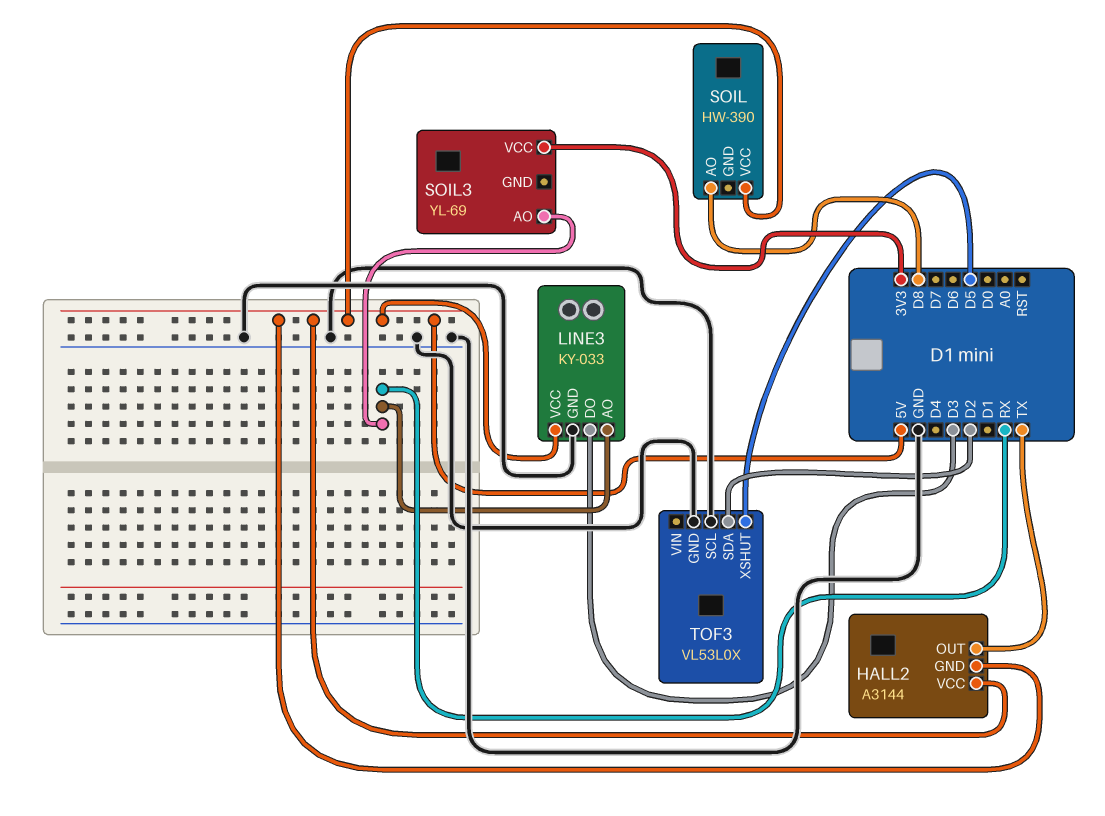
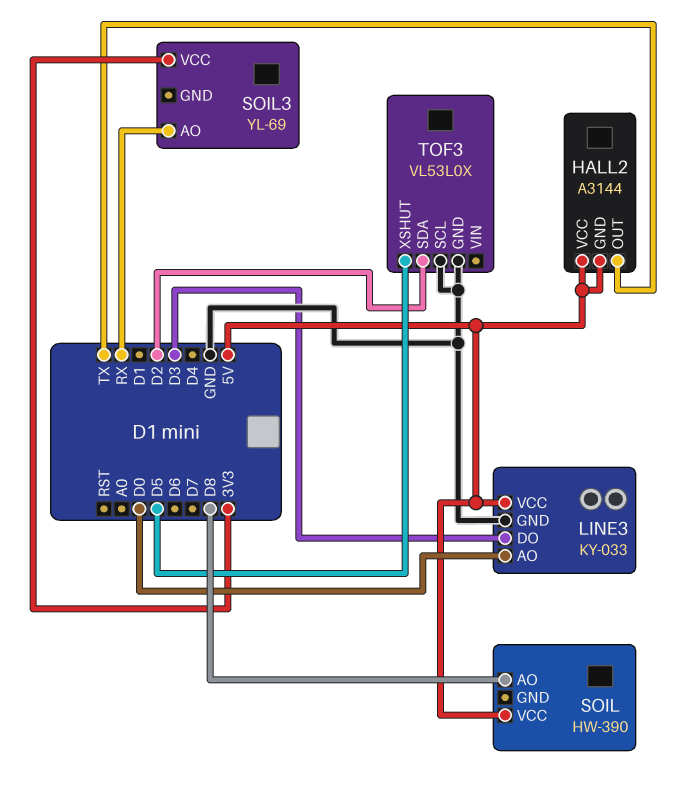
LINE3 pin AO: RX -> D0

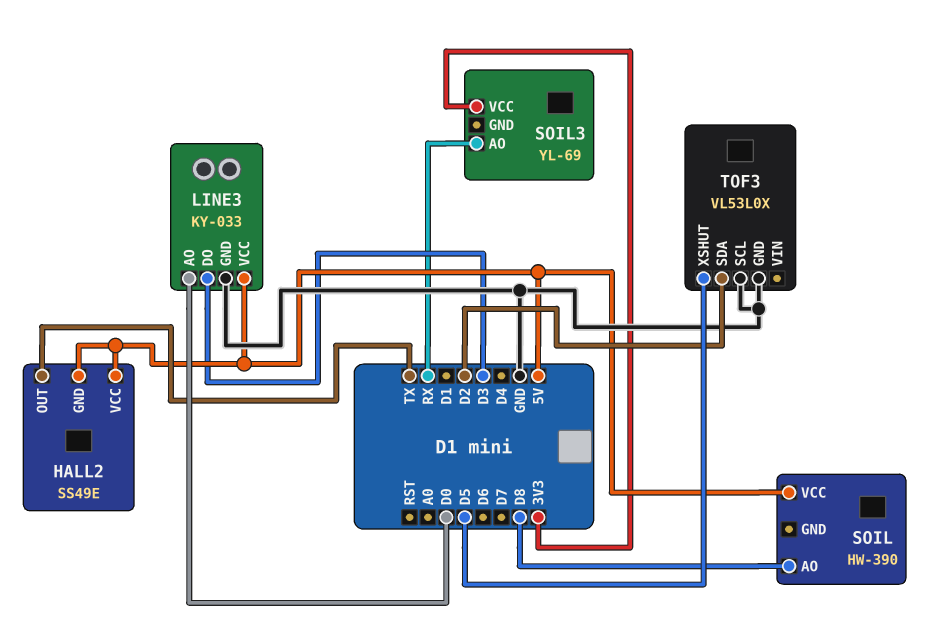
HALL2: A3144 -> SS49E

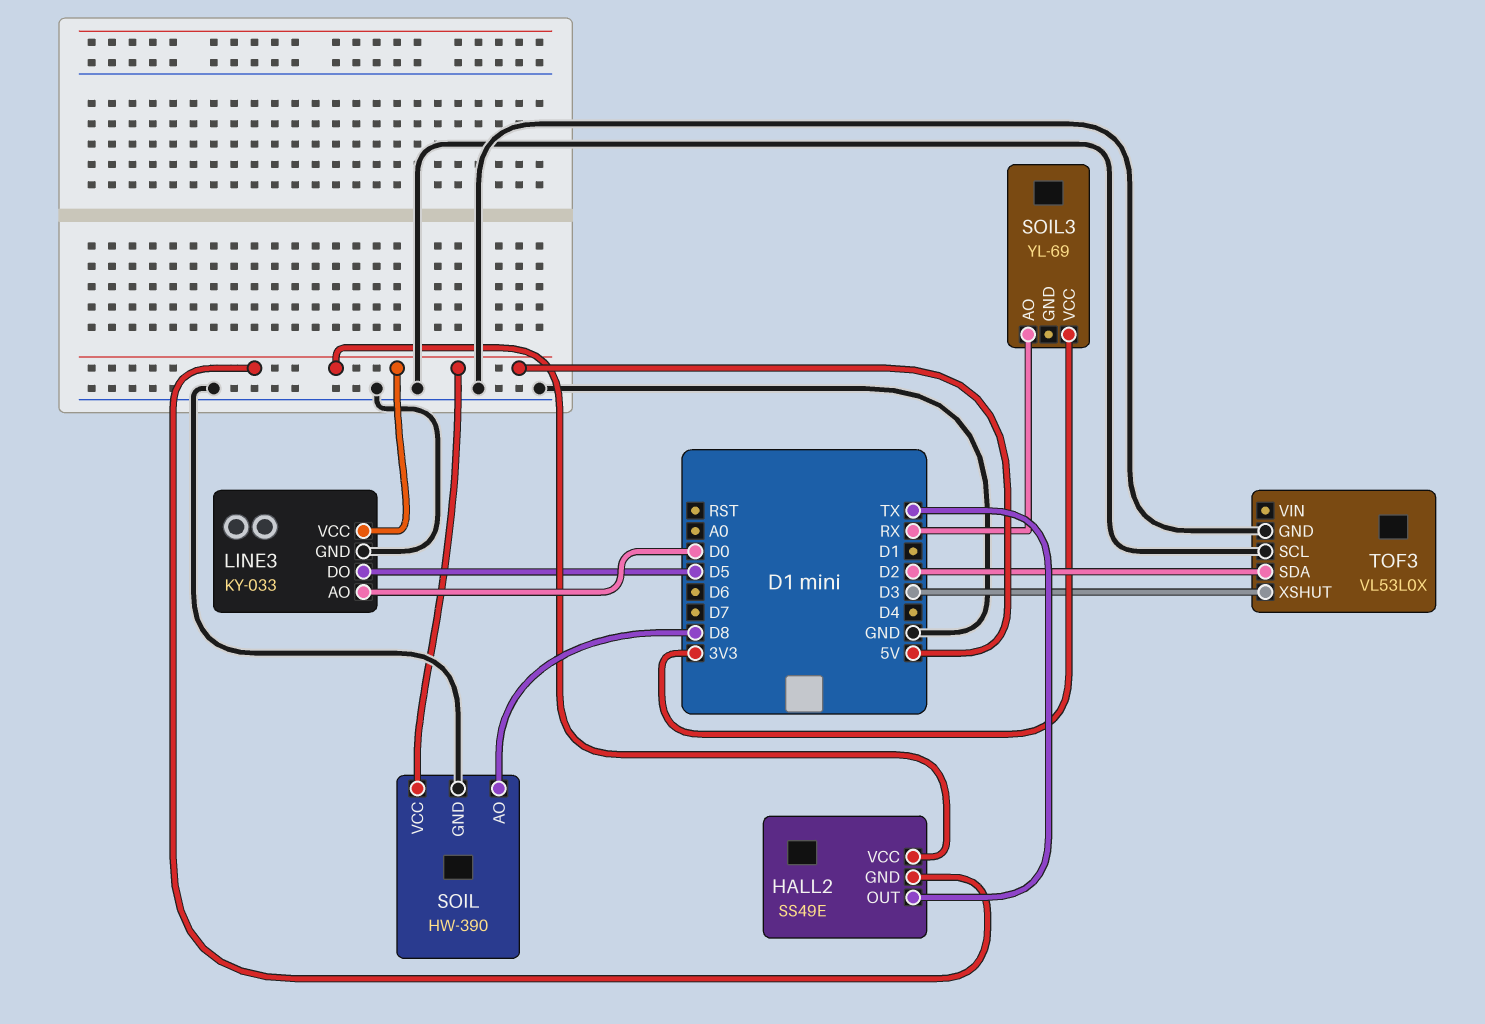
LINE3 pin DO: D3 -> D5
SOIL pin GND: none -> GND
TOF3 pin XSHUT: D5 -> D3

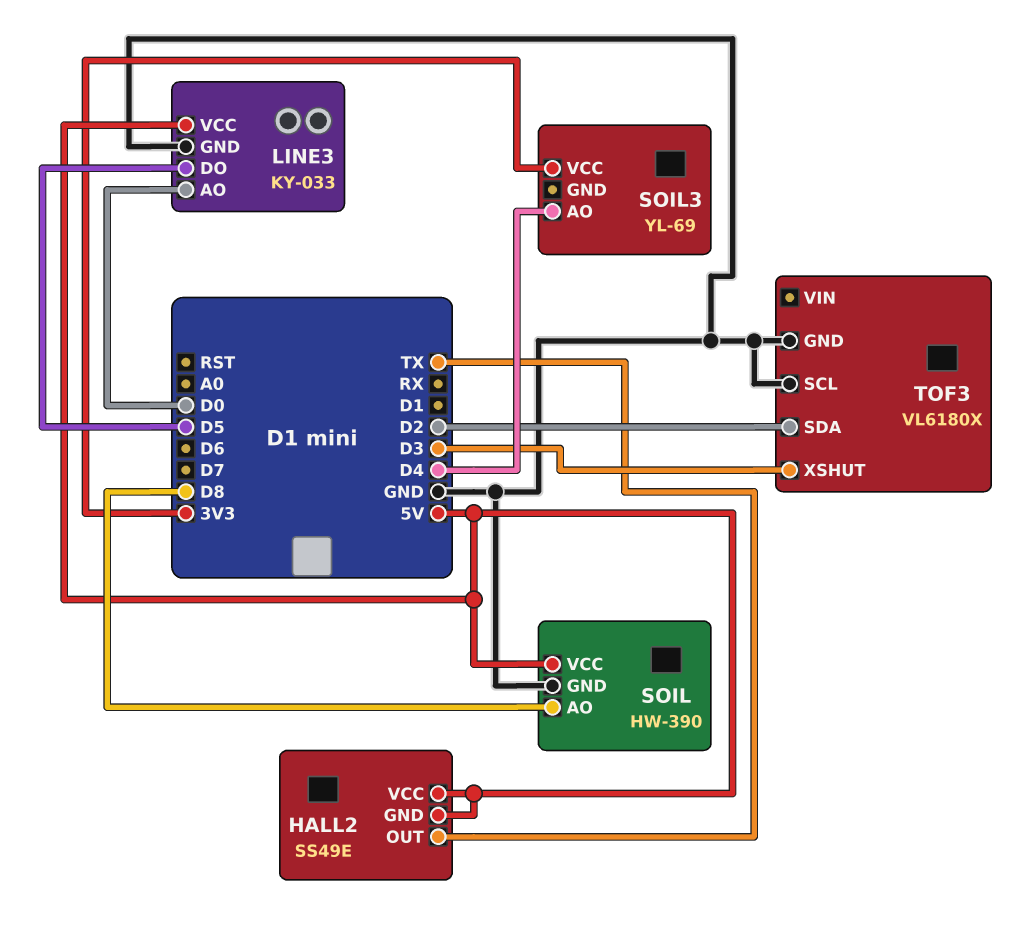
SOIL3 pin AO: RX -> D4
TOF3: VL53L0X -> VL6180X

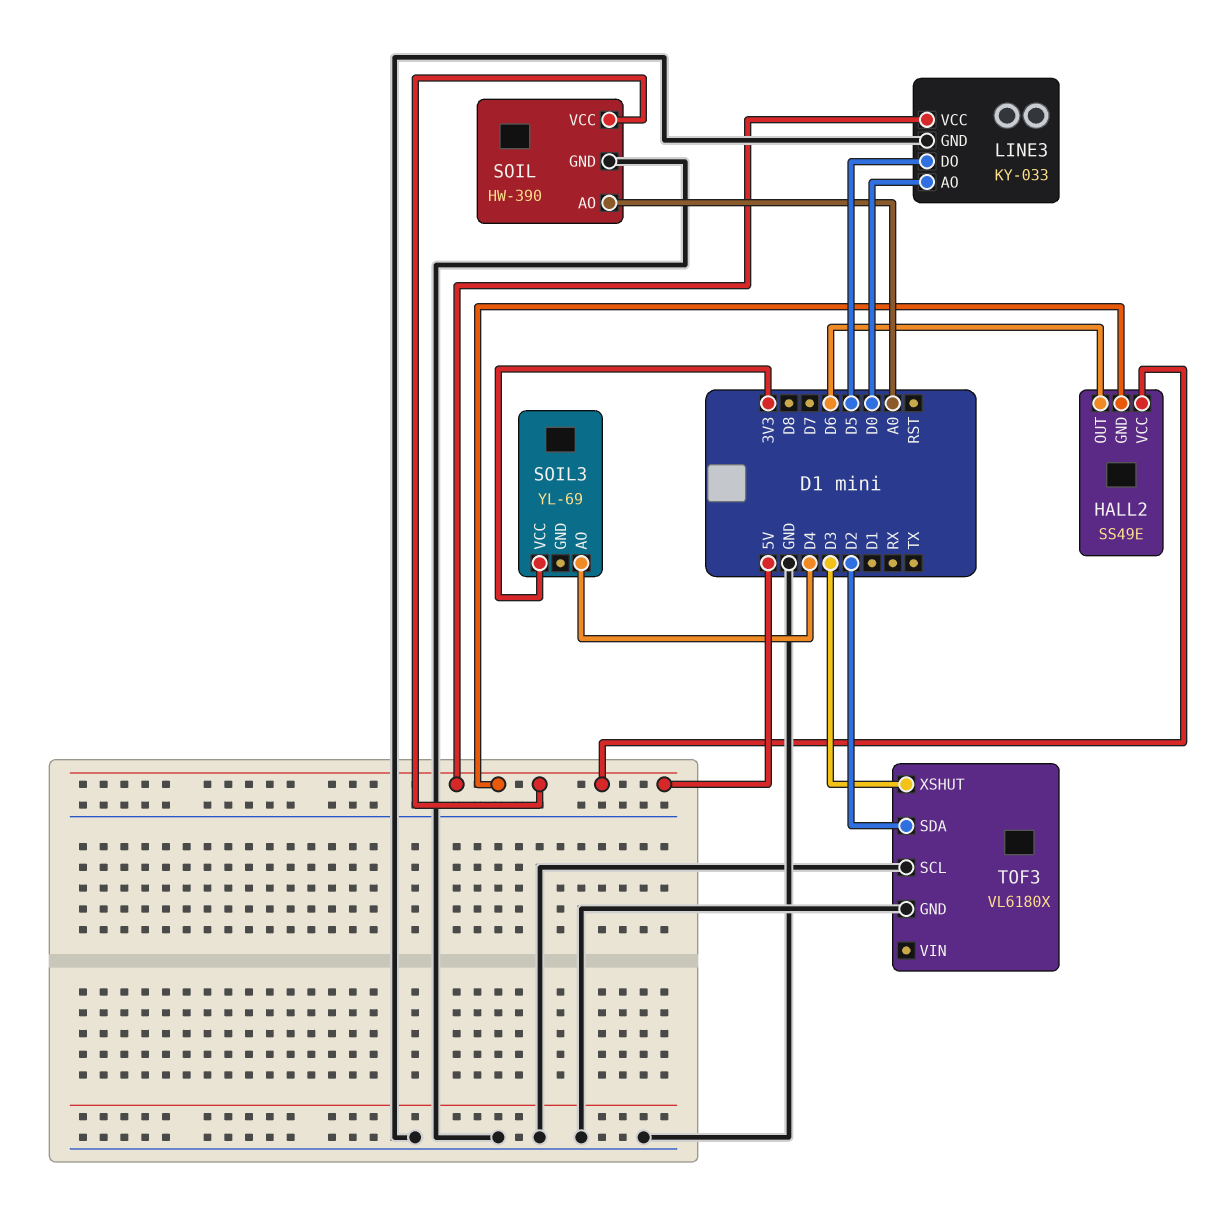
HALL2 pin OUT: TX -> D6
SOIL pin AO: D8 -> A0

